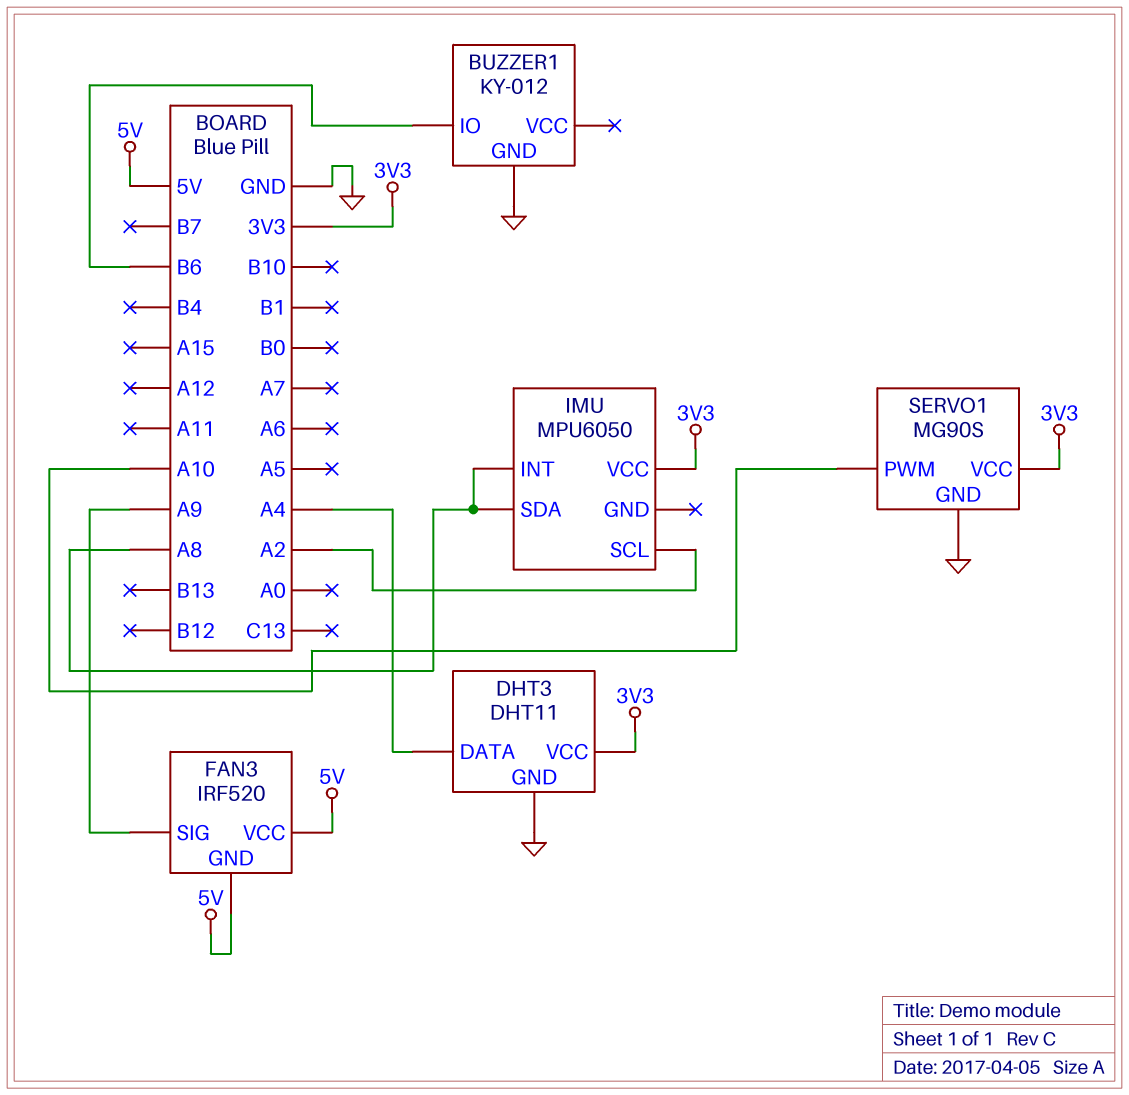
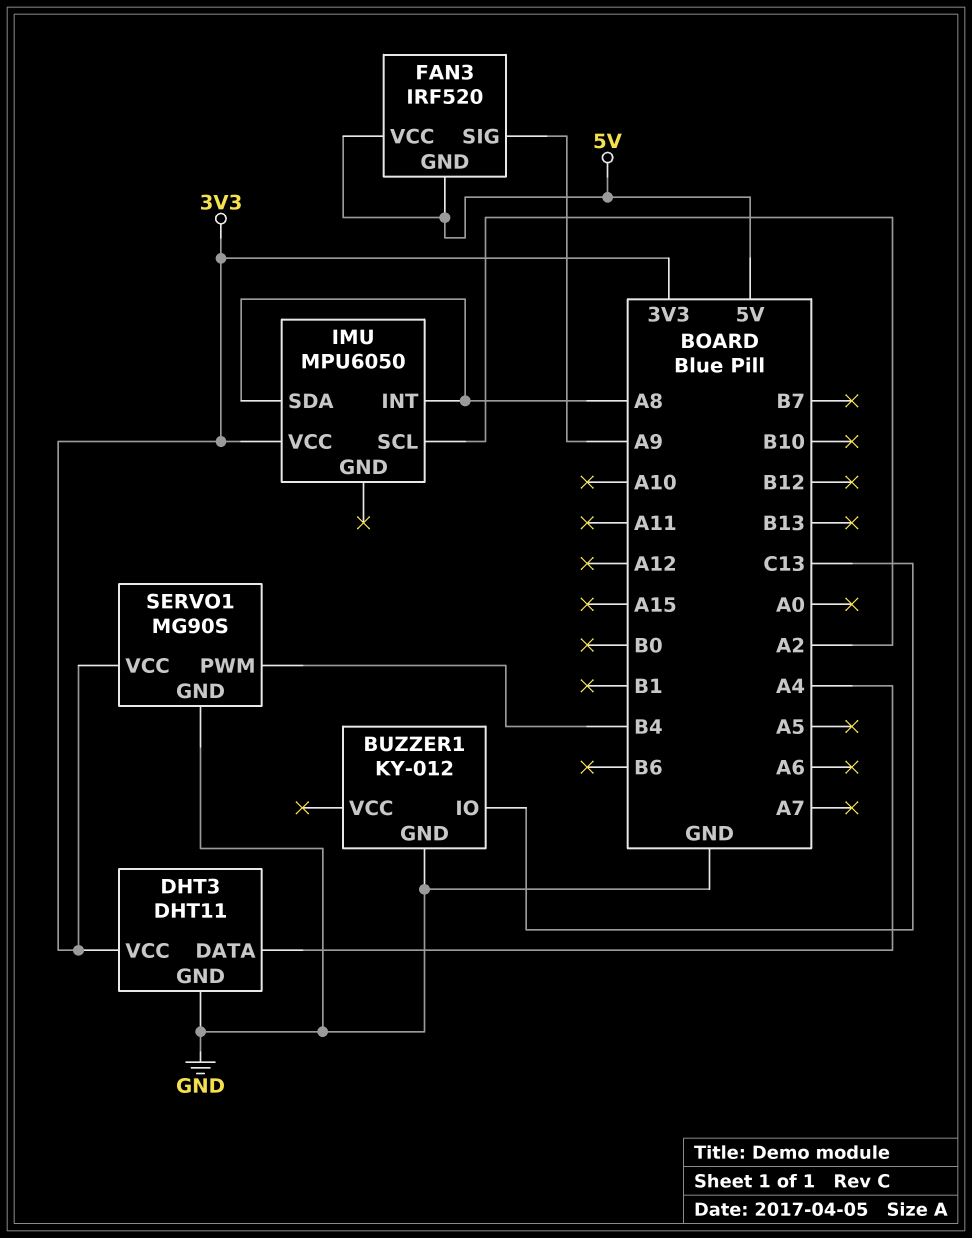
BUZZER1 pin IO: B6 -> C13
SERVO1 pin PWM: A10 -> B4

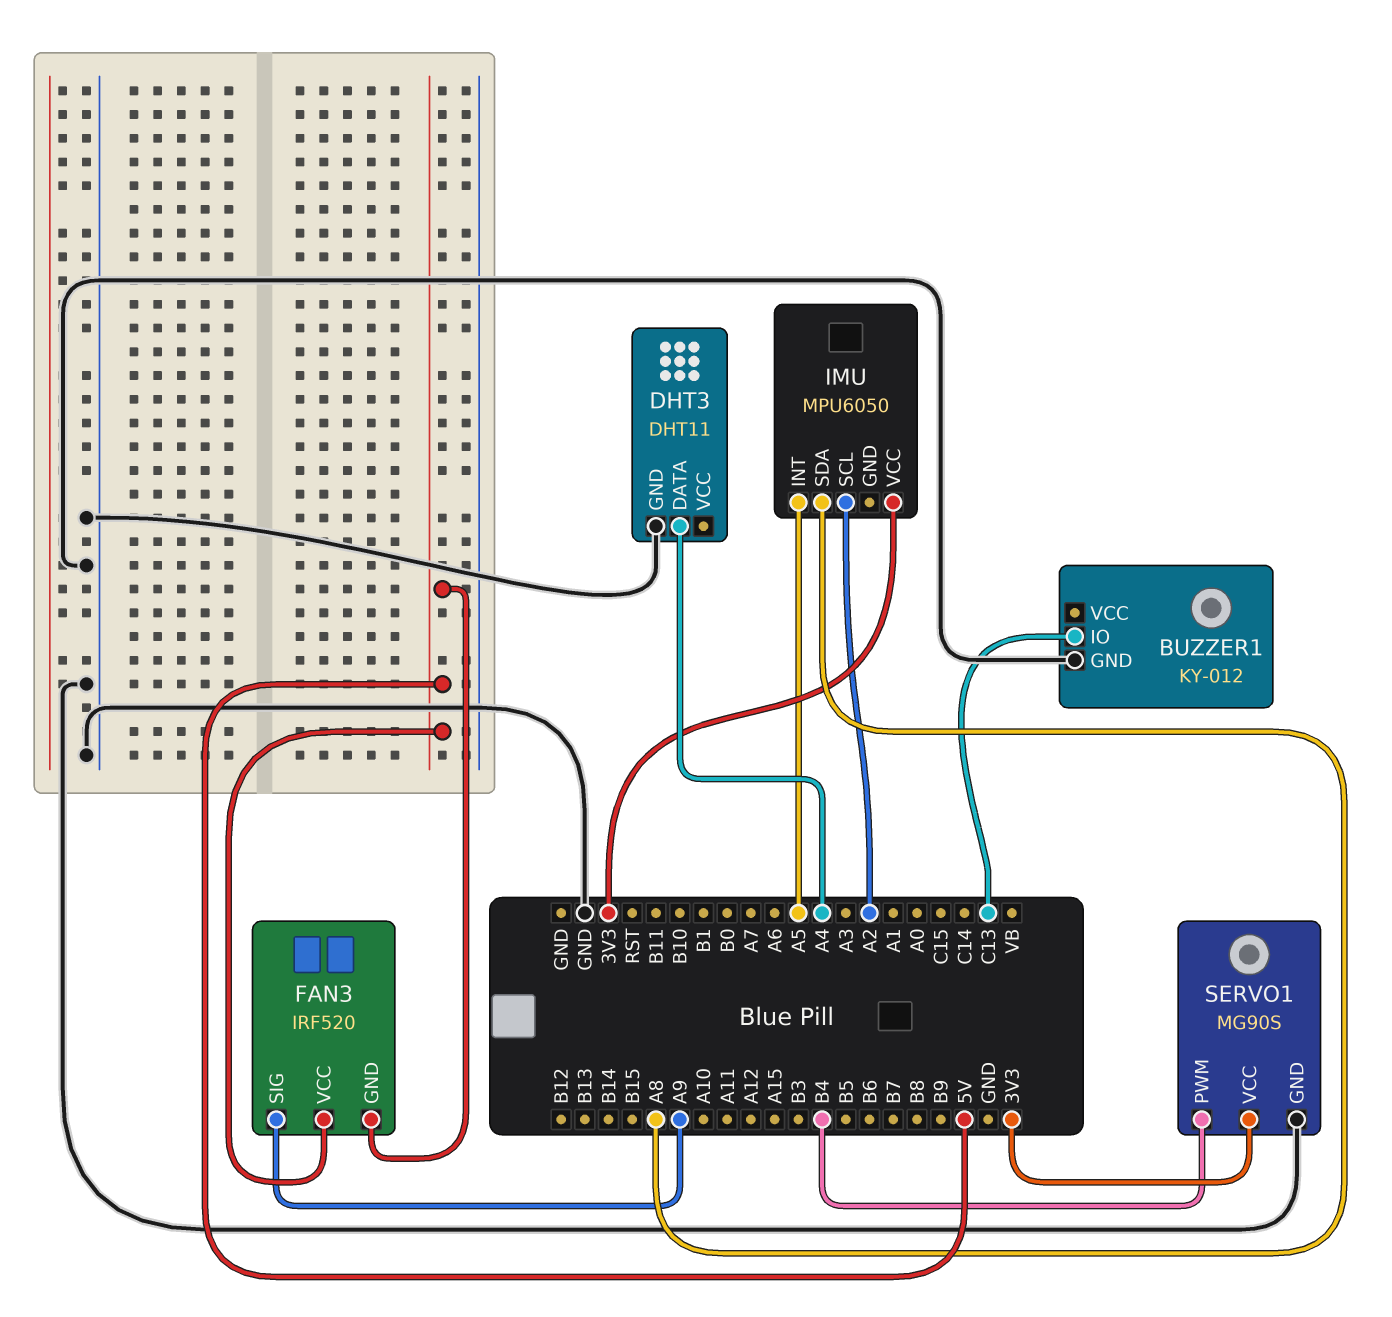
DHT3 pin VCC: 3V3 -> none
IMU pin INT: A8 -> A5

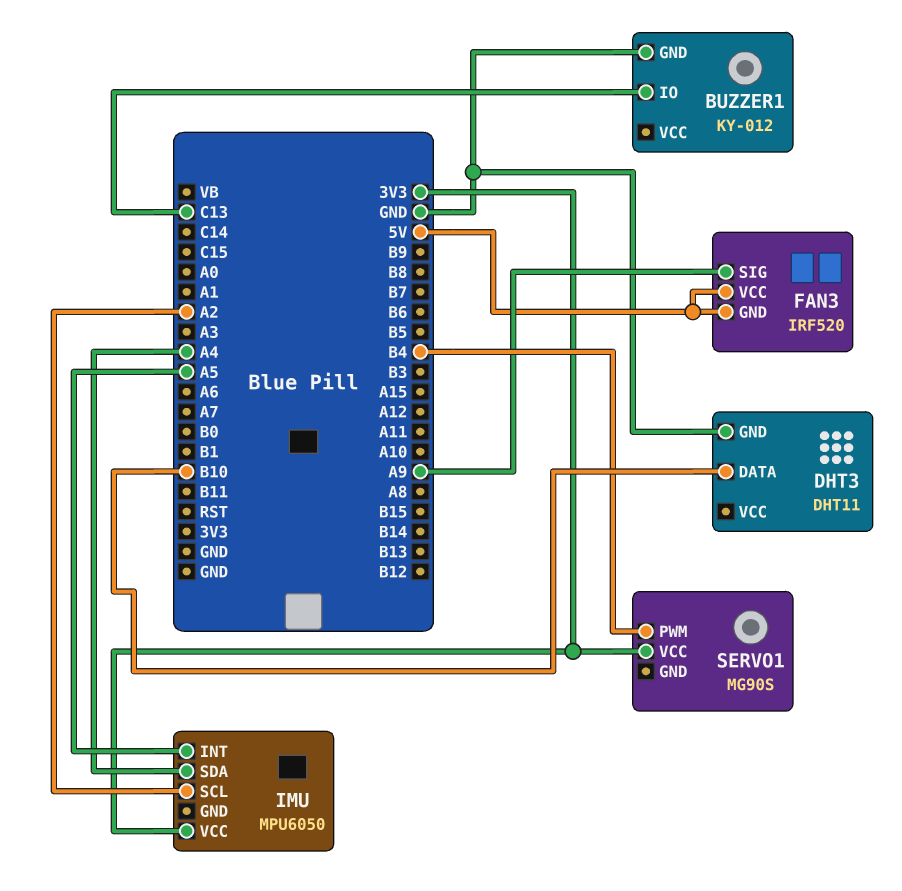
DHT3 pin DATA: A4 -> B10
IMU pin SDA: A8 -> A4
SERVO1 pin GND: GND -> none

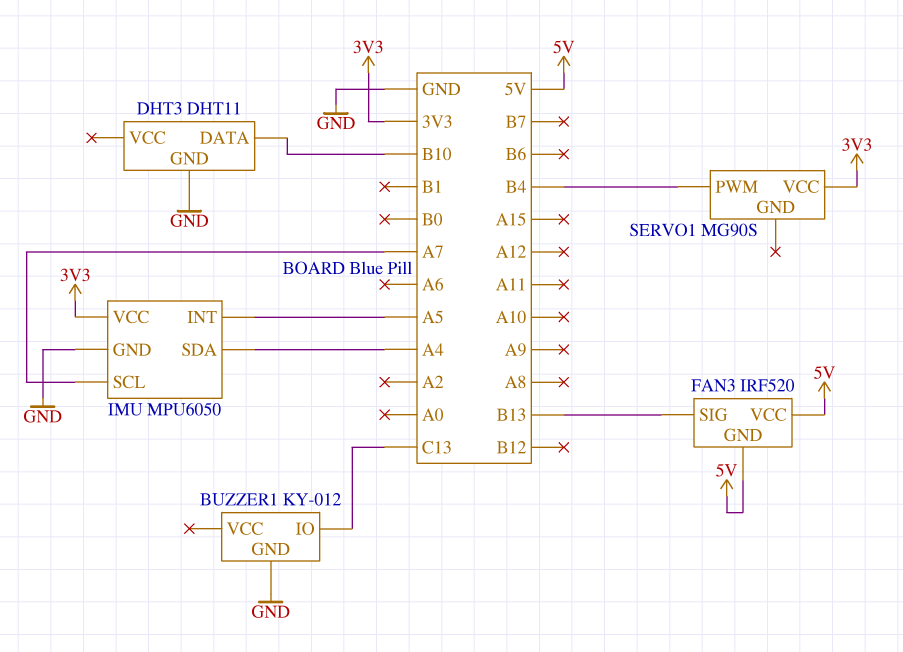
FAN3 pin SIG: A9 -> B13
IMU pin GND: none -> GND
IMU pin SCL: A2 -> A7

